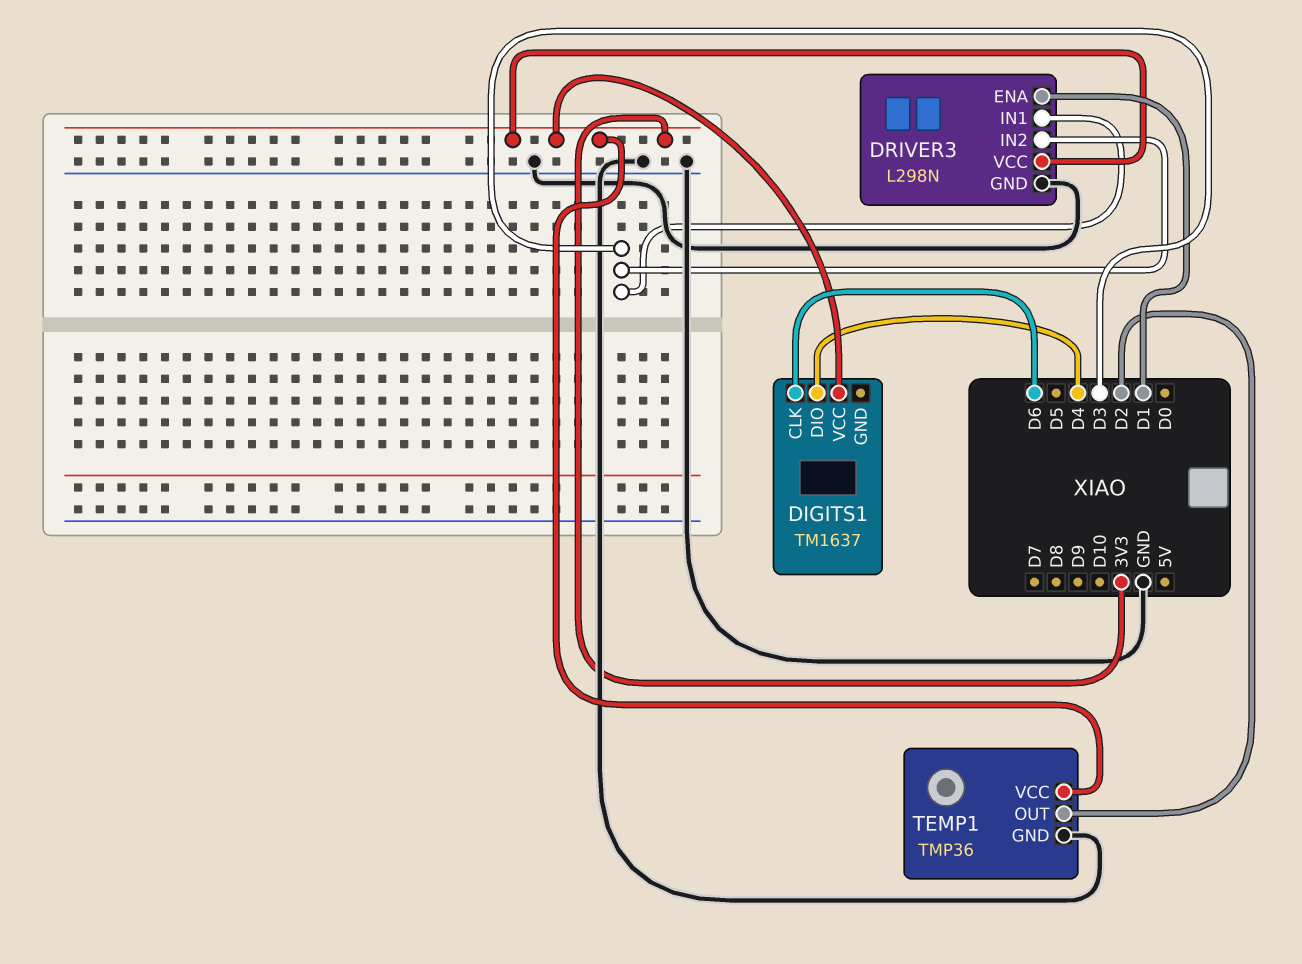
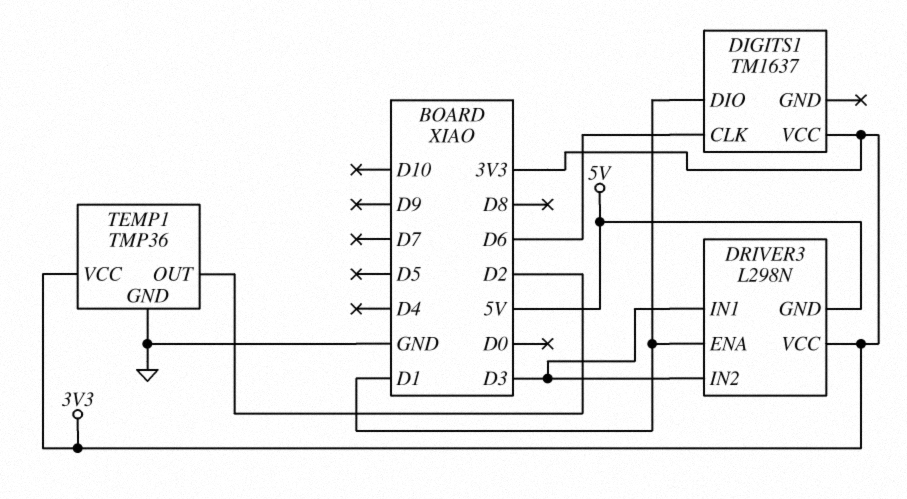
DIGITS1 pin DIO: D4 -> D1
DRIVER3 pin GND: GND -> 5V

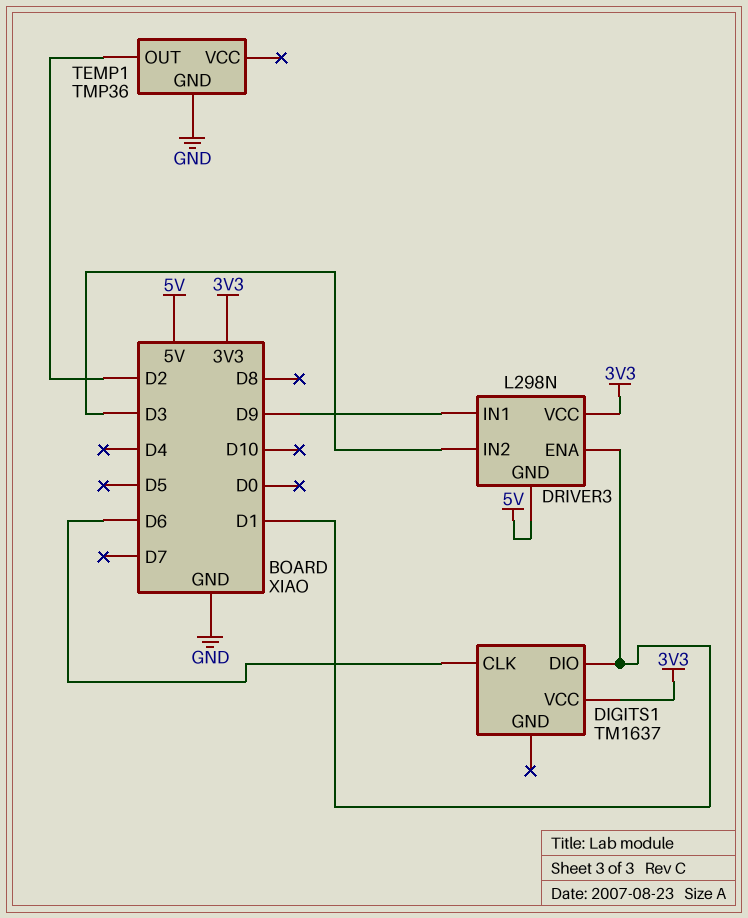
DRIVER3 pin IN1: D3 -> D9
TEMP1 pin VCC: 3V3 -> none

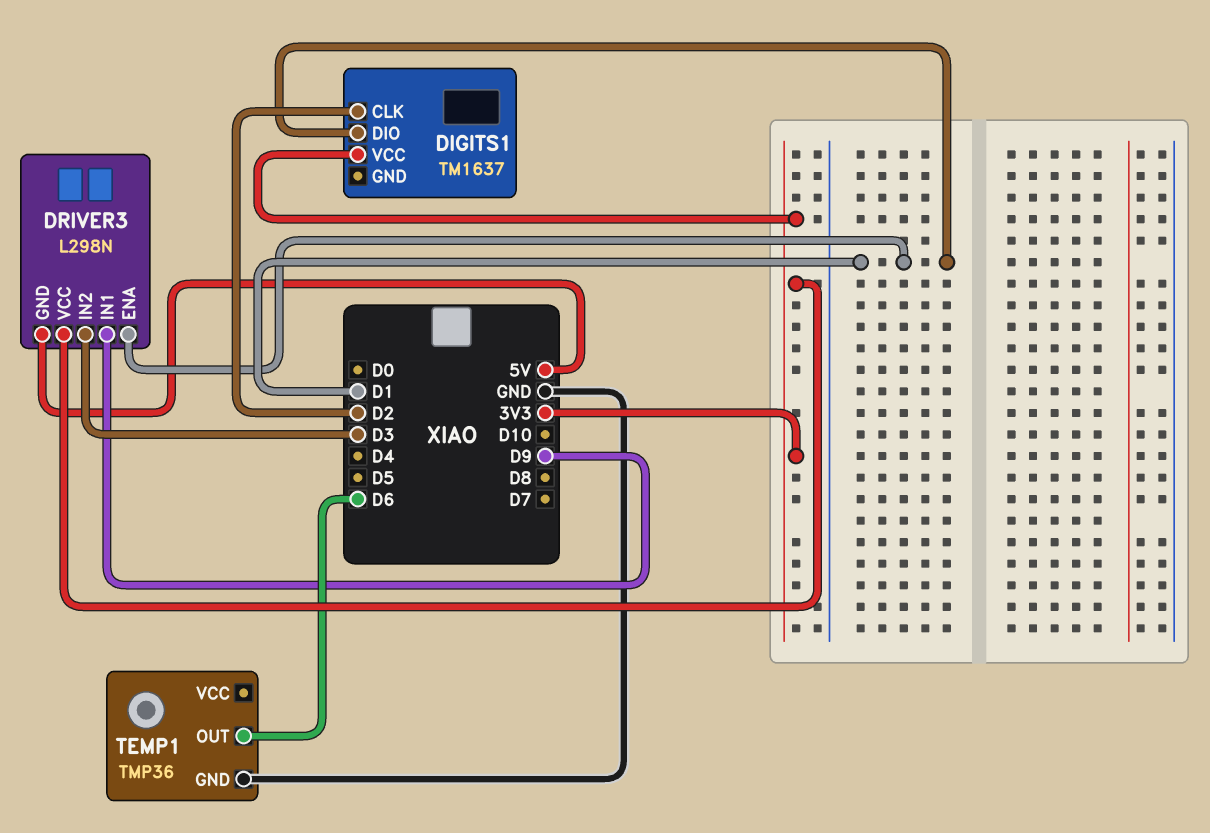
DIGITS1 pin CLK: D6 -> D2
TEMP1 pin OUT: D2 -> D6

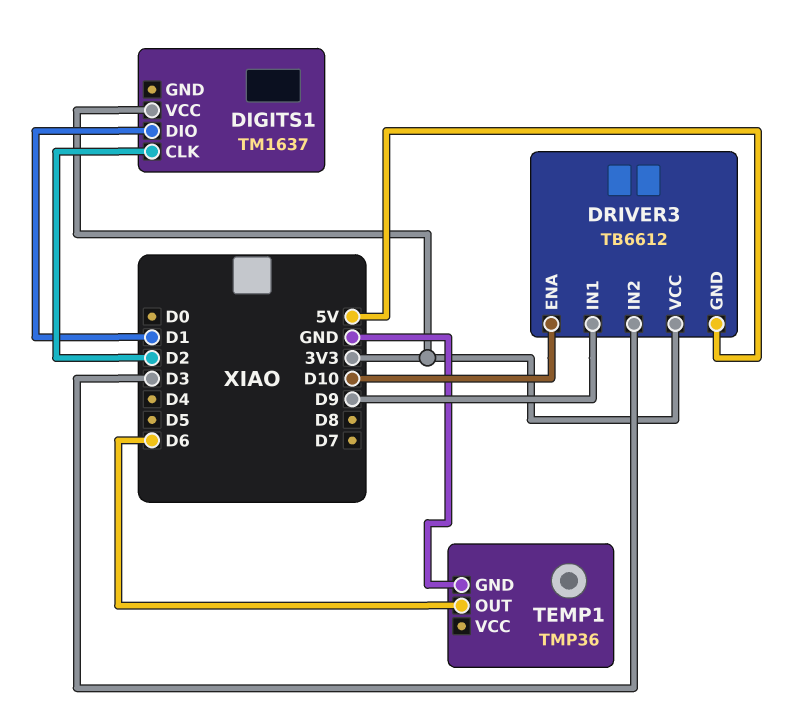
DRIVER3: L298N -> TB6612
DRIVER3 pin ENA: D1 -> D10

